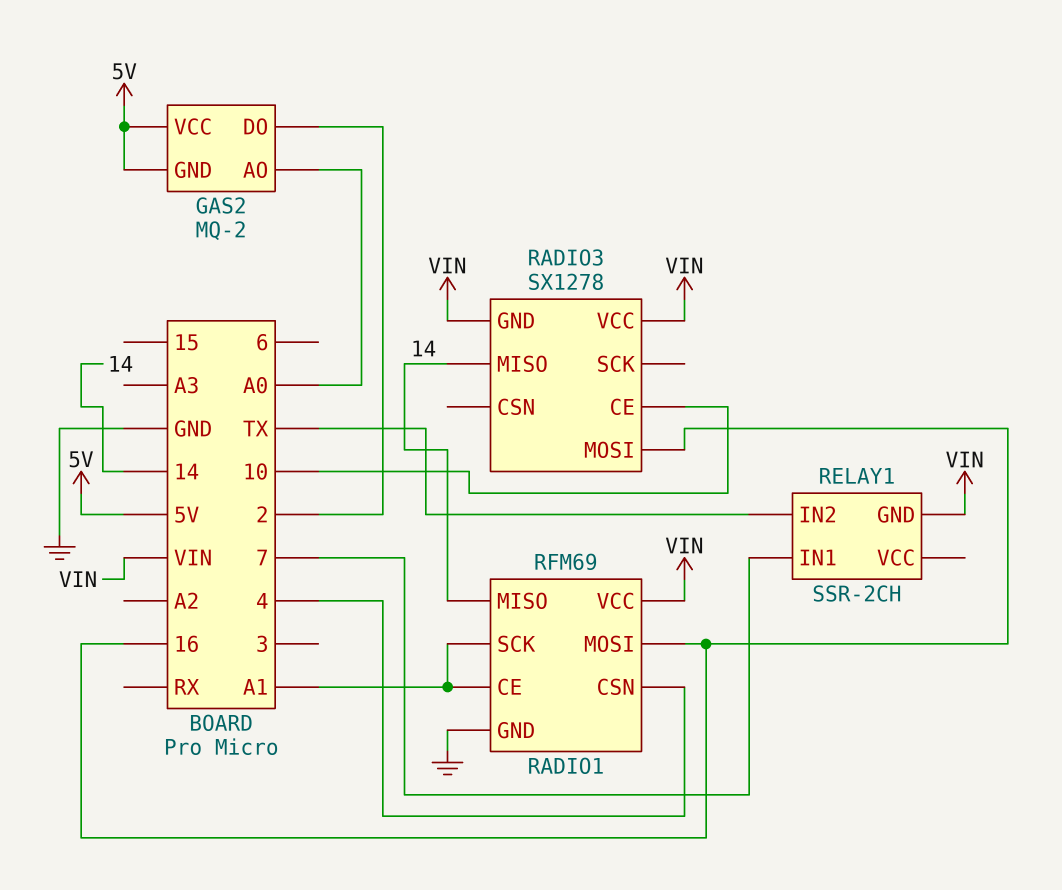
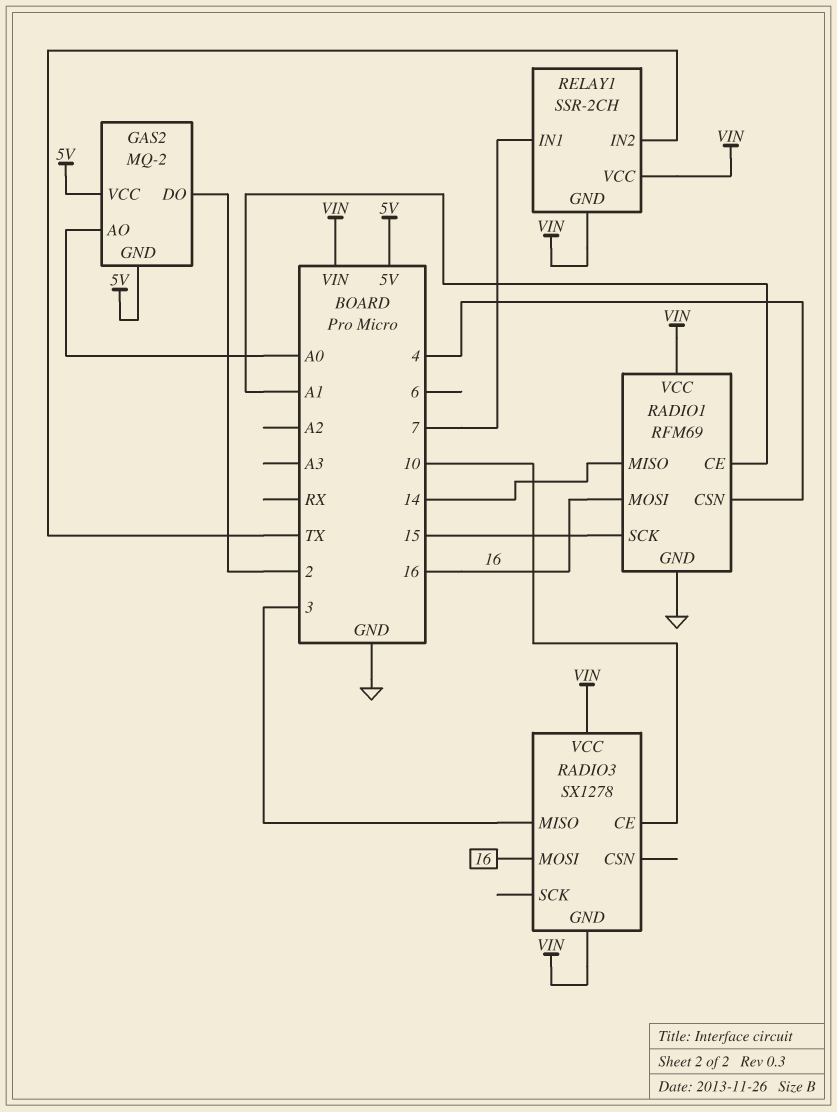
RADIO1 pin SCK: A1 -> 15
RADIO3 pin MISO: 14 -> 3
RELAY1 pin VCC: none -> VIN

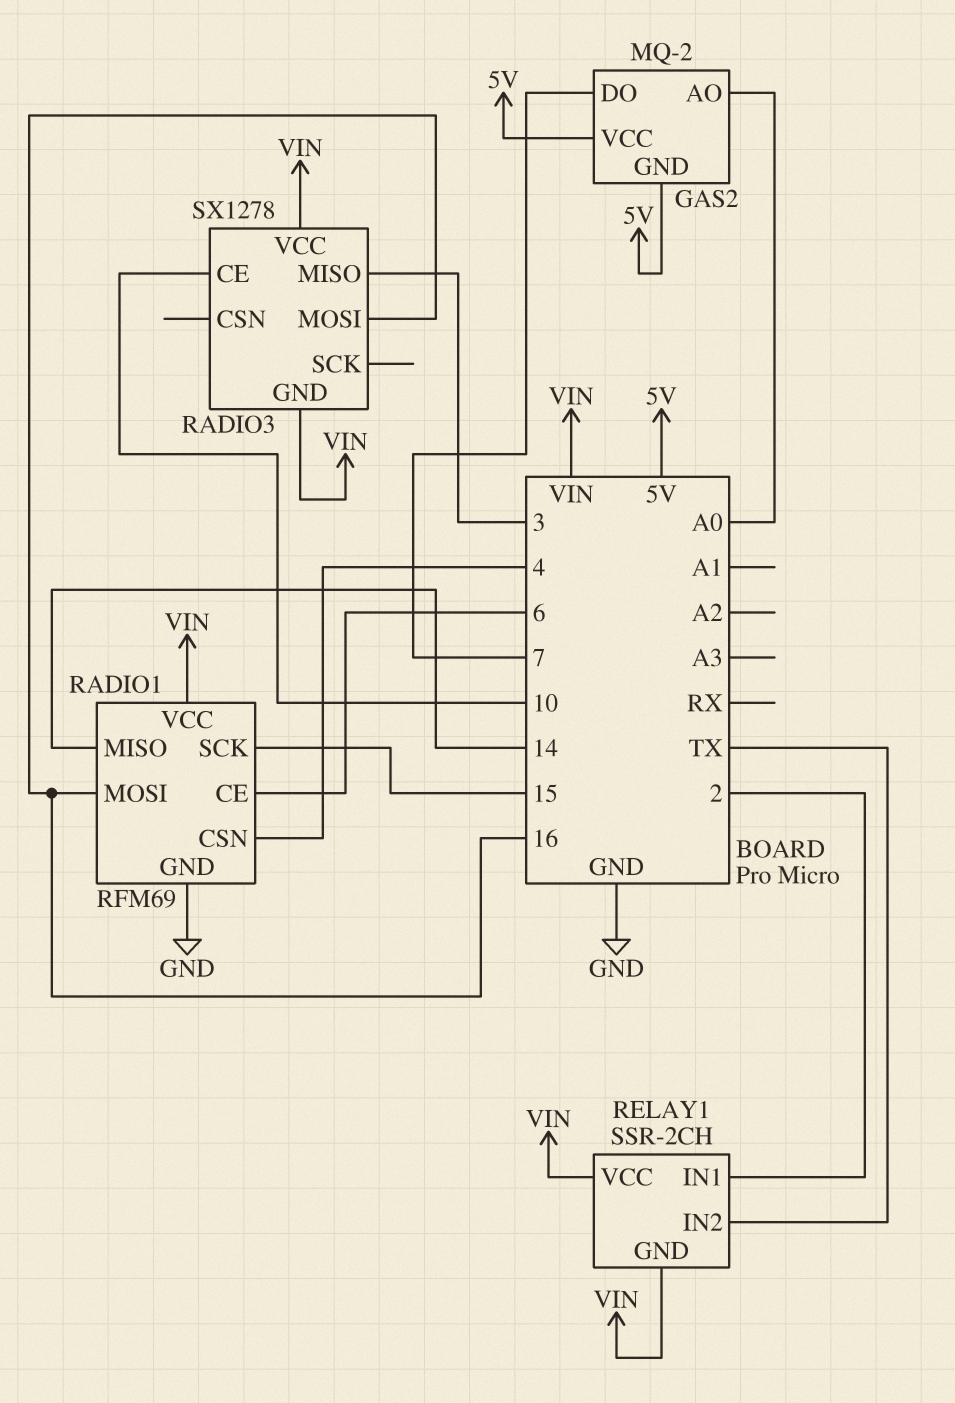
GAS2 pin DO: 2 -> 7
RADIO1 pin CE: A1 -> 6
RELAY1 pin IN1: 7 -> 2

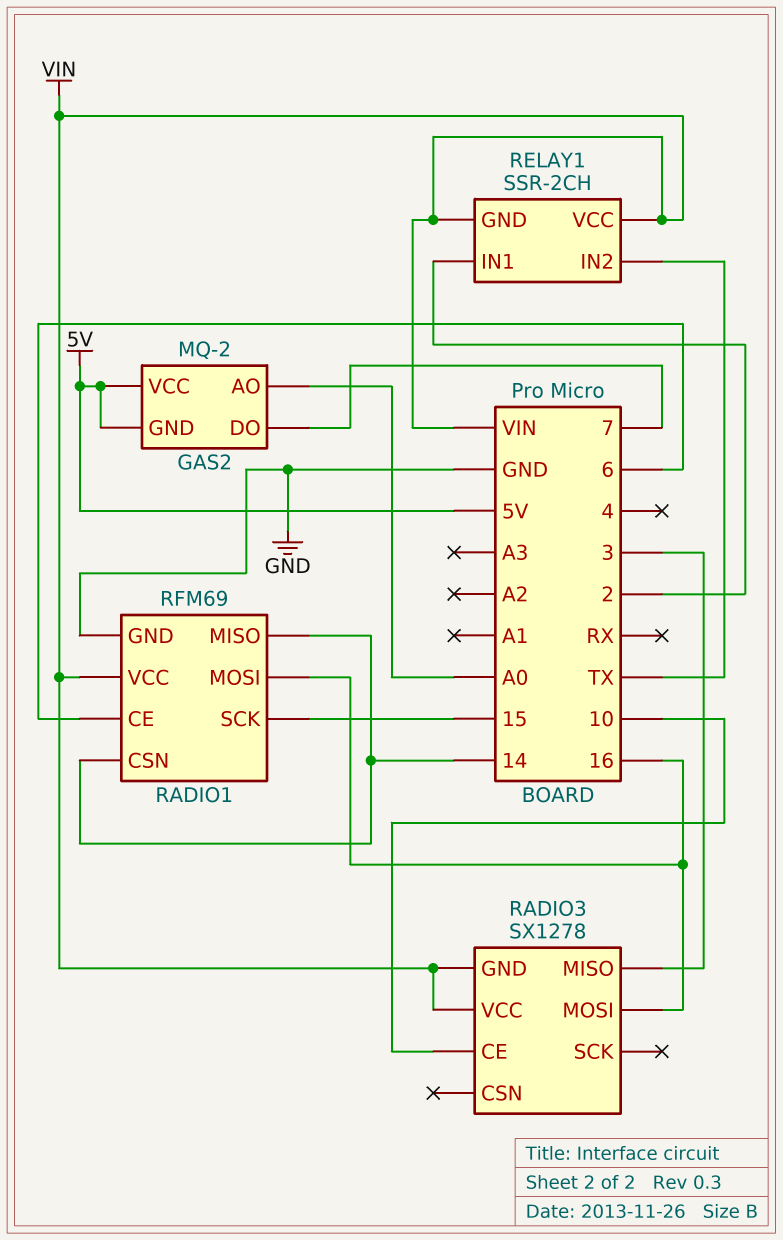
RADIO1 pin CSN: 4 -> 14

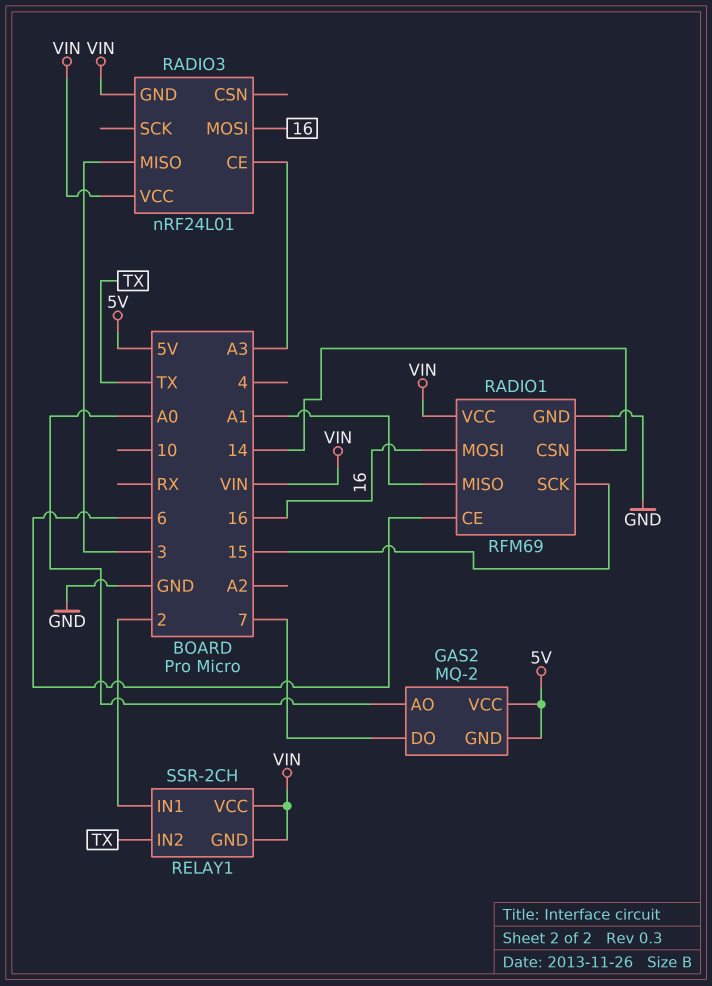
RADIO1 pin MISO: 14 -> A1
RADIO3: SX1278 -> nRF24L01
RADIO3 pin CE: 10 -> A3

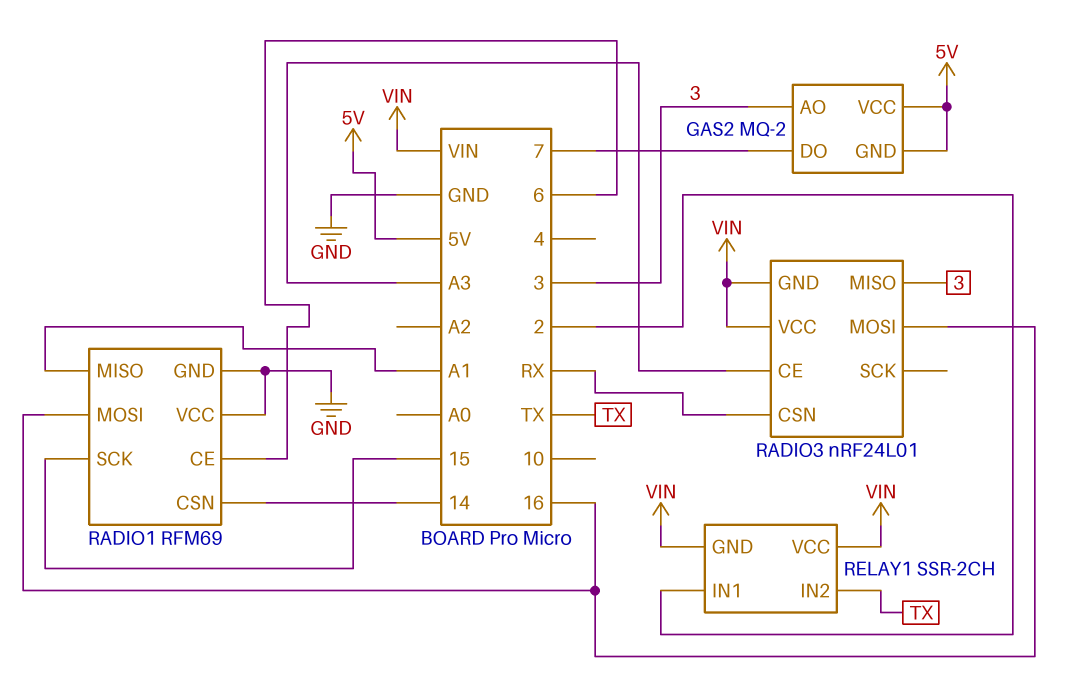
GAS2 pin AO: A0 -> 3
RADIO1 pin VCC: VIN -> GND
RADIO3 pin CSN: none -> RX

